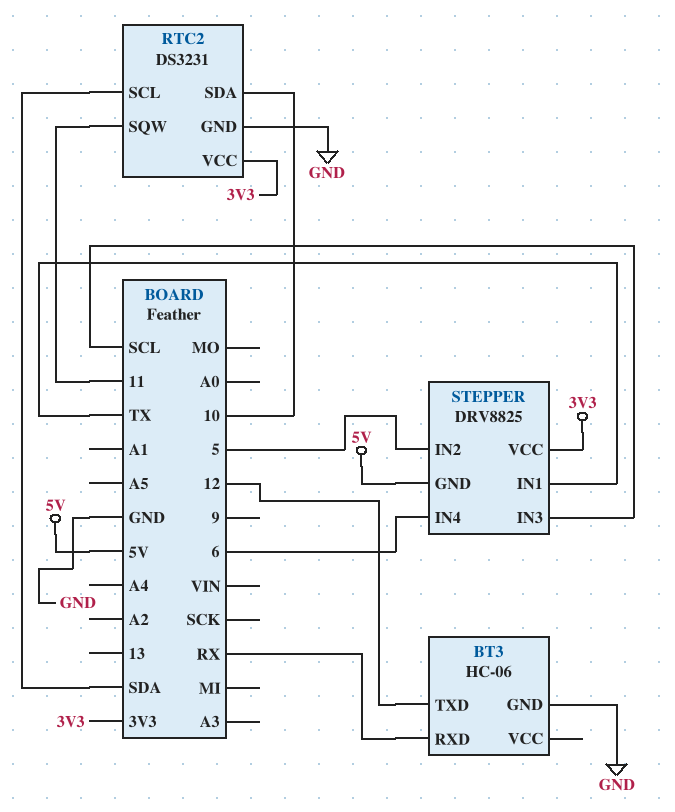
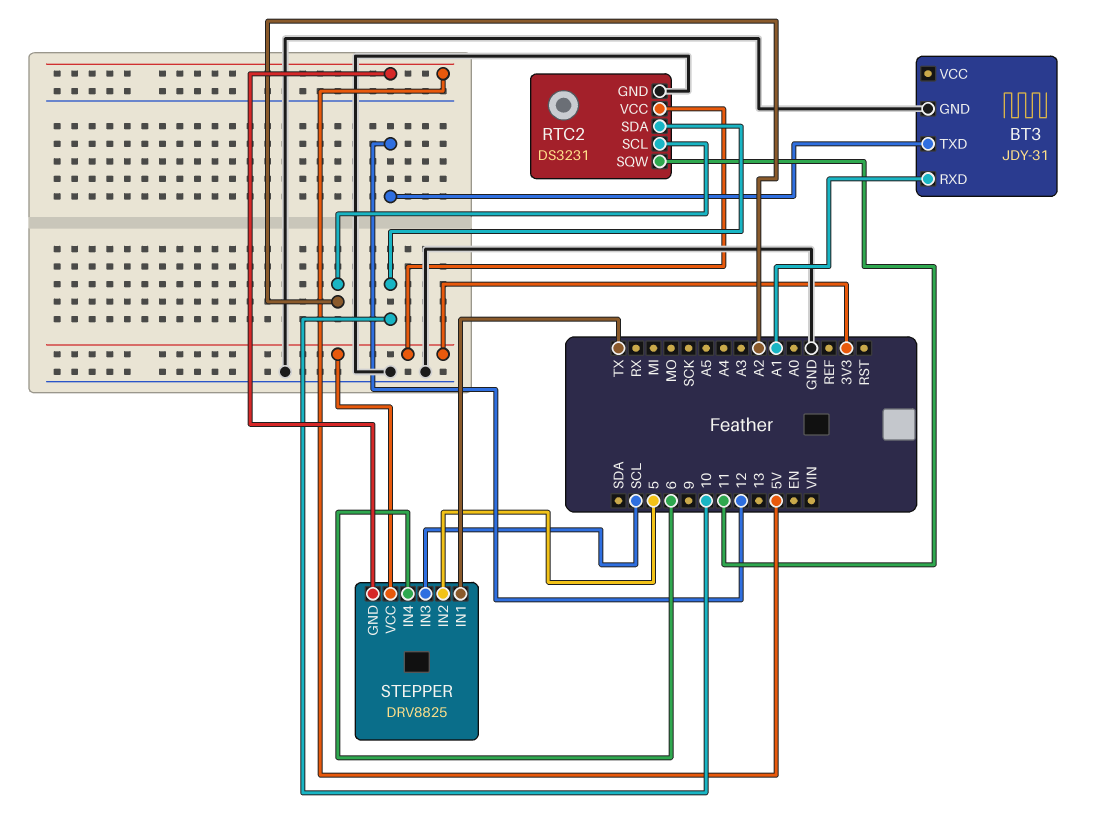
BT3: HC-06 -> JDY-31
BT3 pin RXD: RX -> A1
RTC2 pin SCL: SDA -> A2

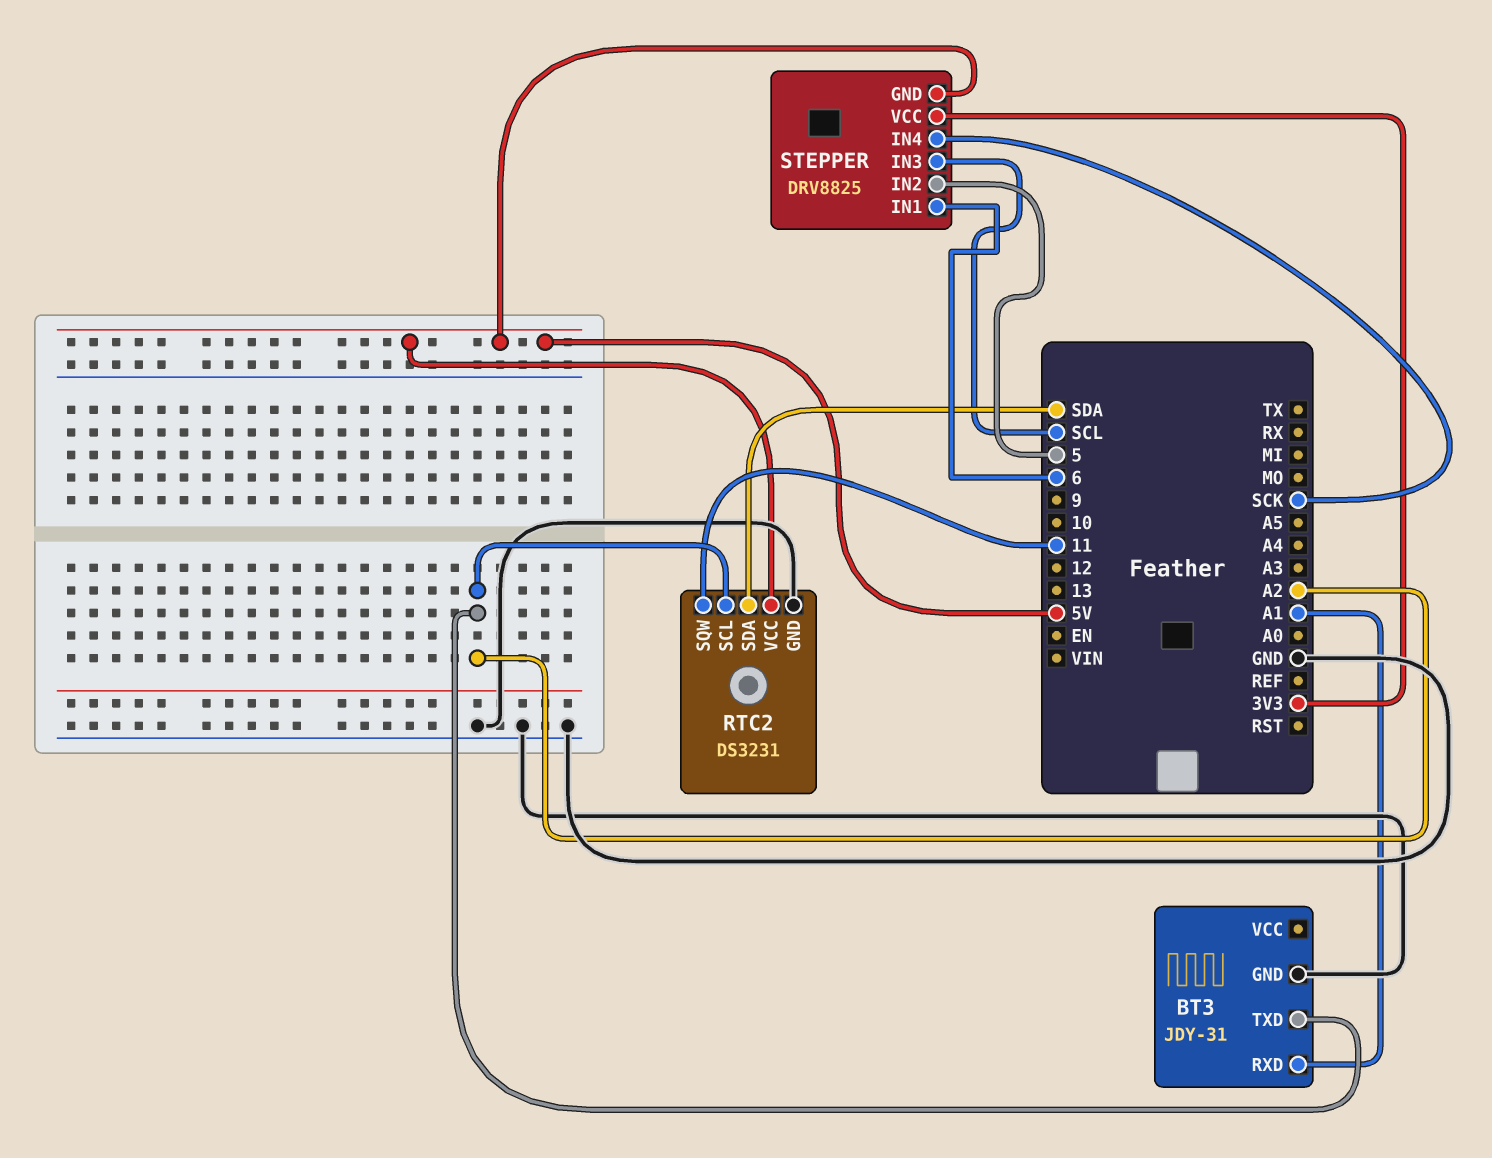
BT3 pin TXD: 12 -> A2
RTC2 pin SDA: 10 -> SDA
RTC2 pin VCC: 3V3 -> 5V
STEPPER pin IN1: TX -> 6
STEPPER pin IN4: 6 -> SCK

